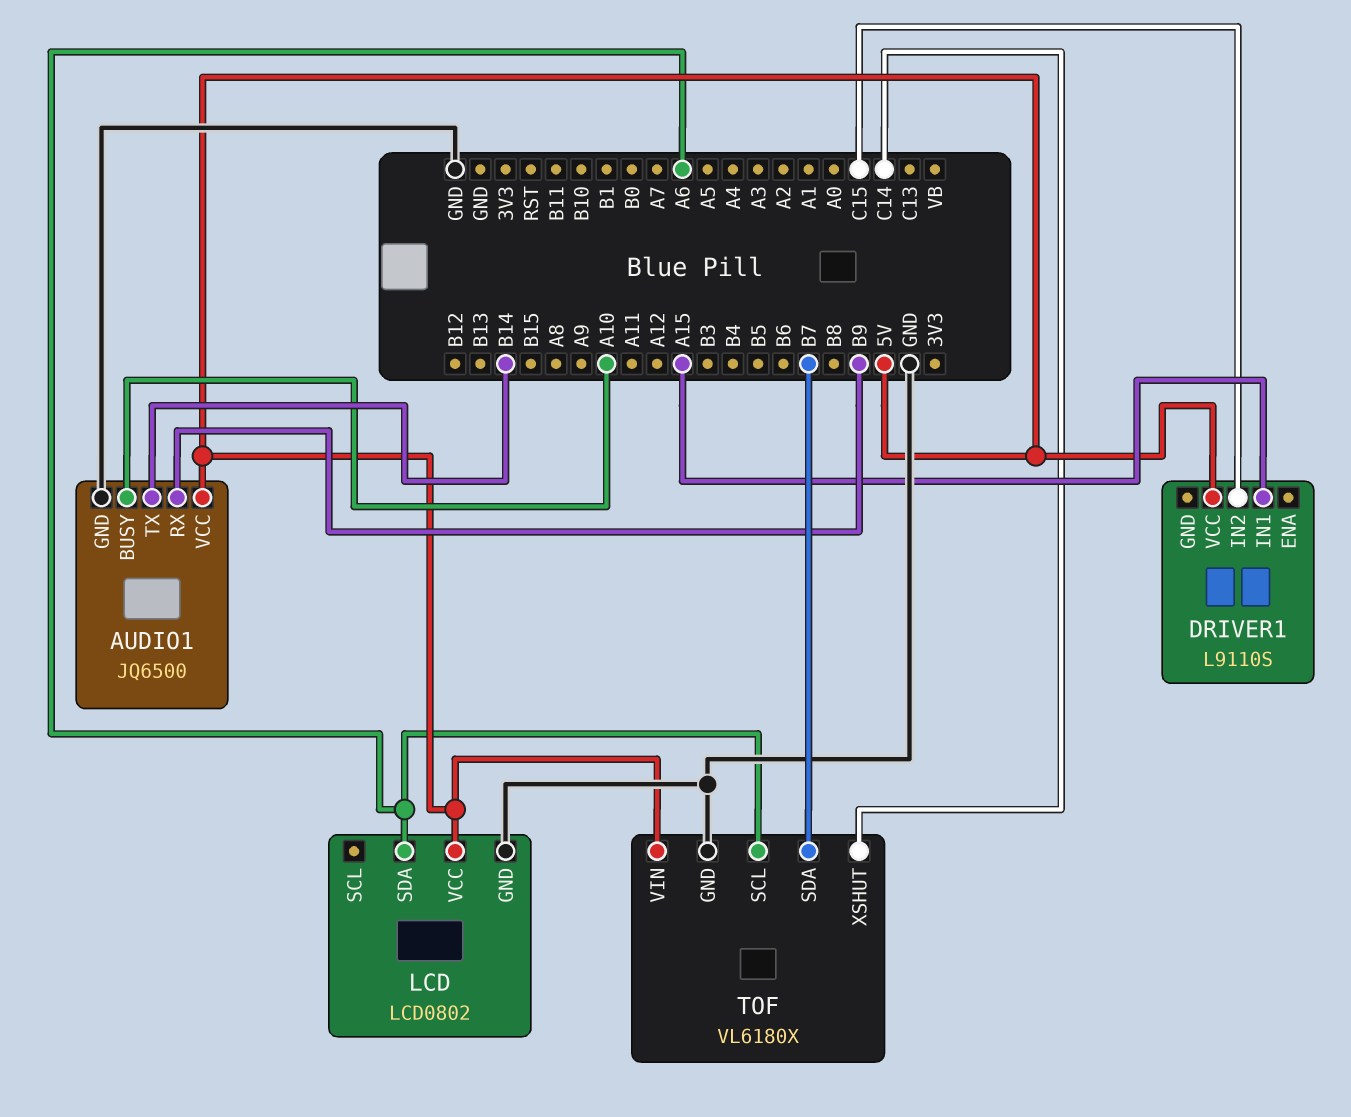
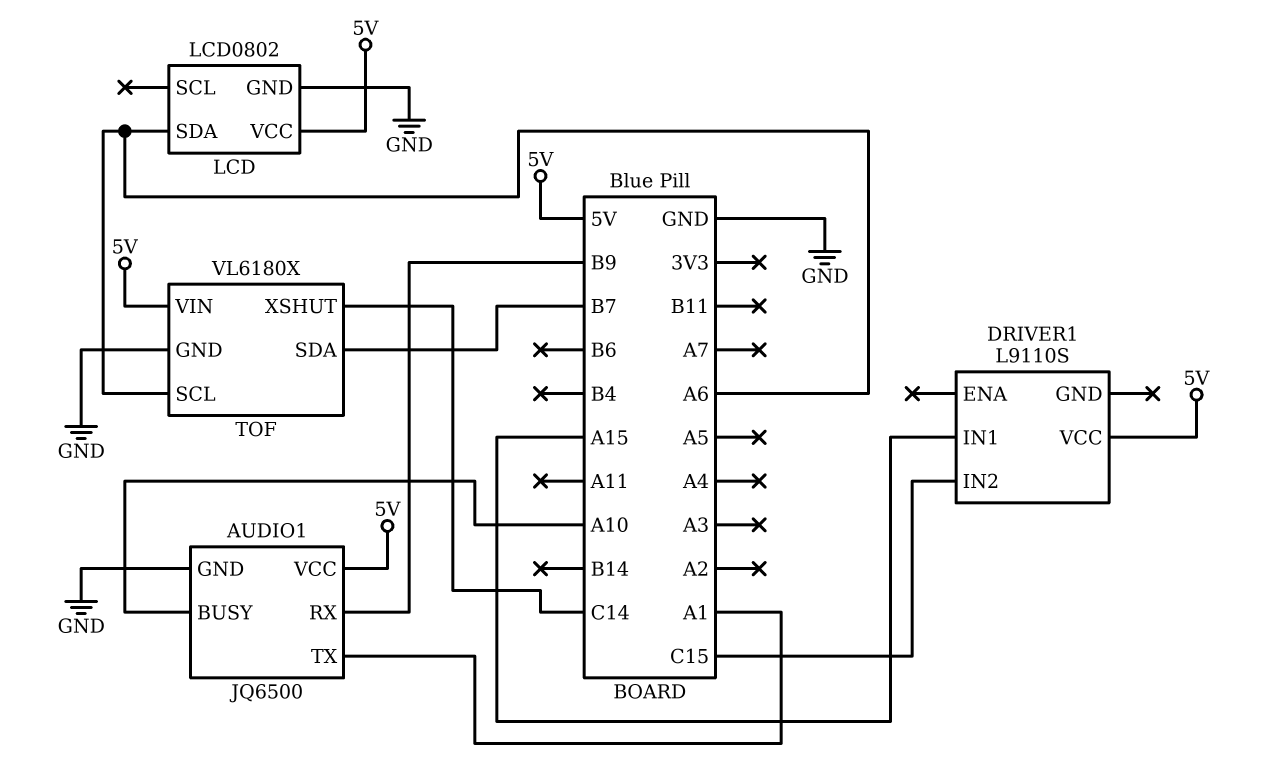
AUDIO1 pin TX: B14 -> A1

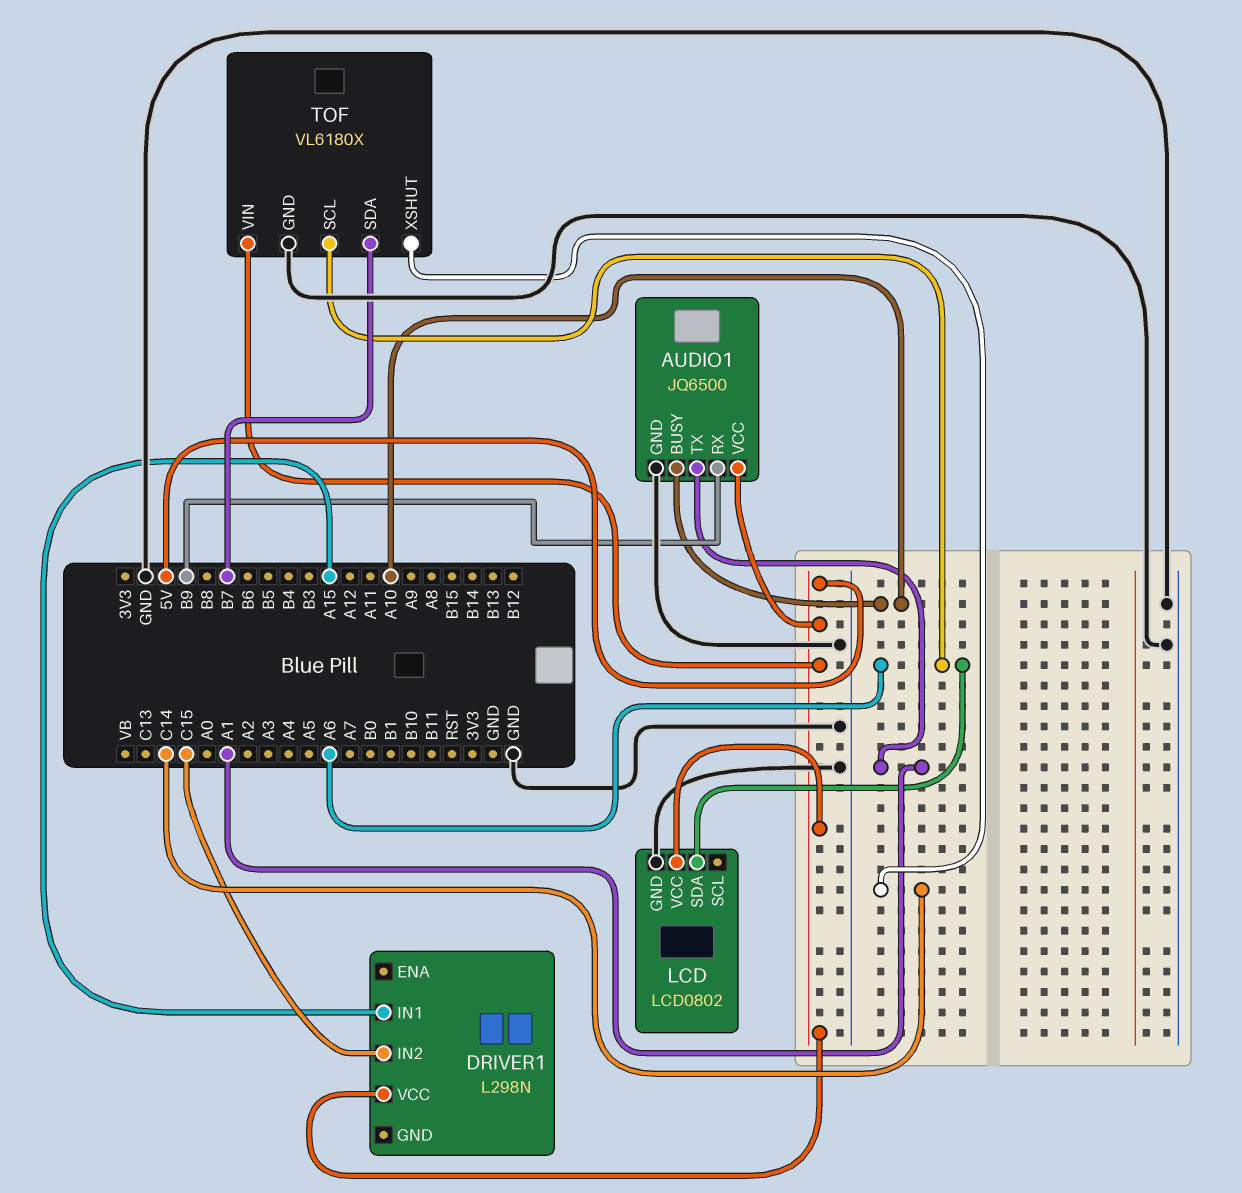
DRIVER1: L9110S -> L298N

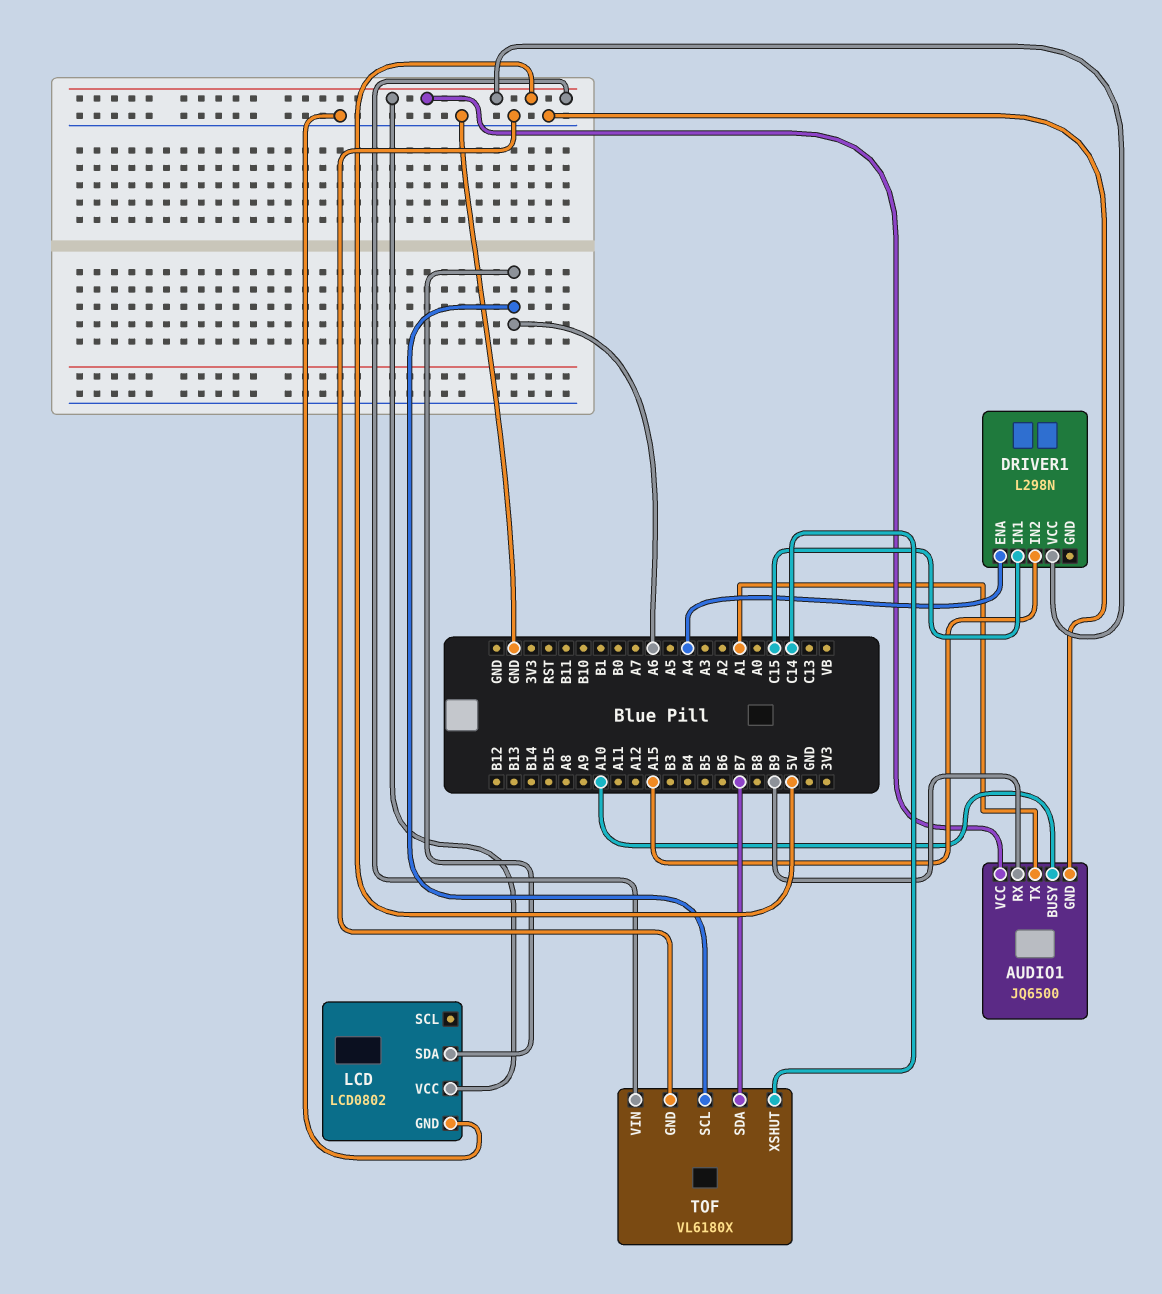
DRIVER1 pin ENA: none -> A4
DRIVER1 pin IN1: A15 -> C15
DRIVER1 pin IN2: C15 -> A15

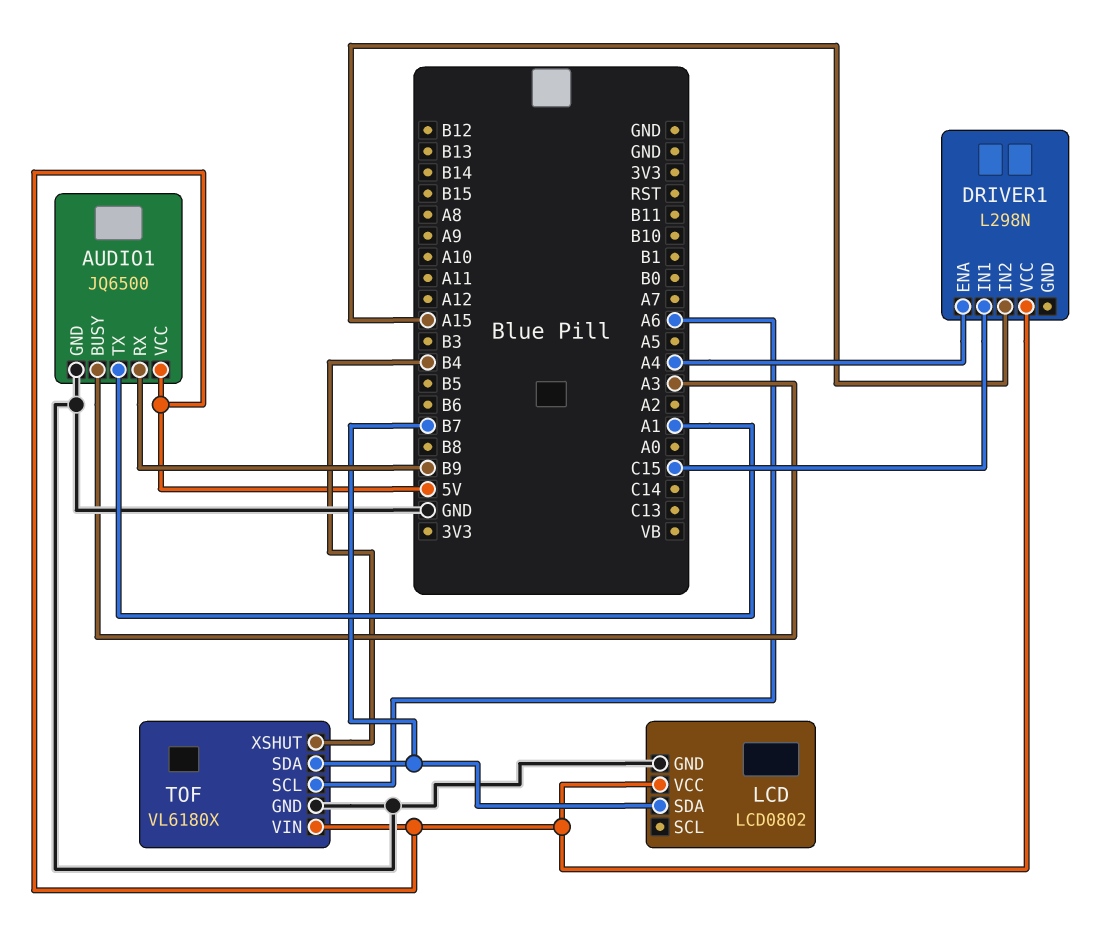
AUDIO1 pin BUSY: A10 -> A3
LCD pin SDA: A6 -> B7
TOF pin XSHUT: C14 -> B4

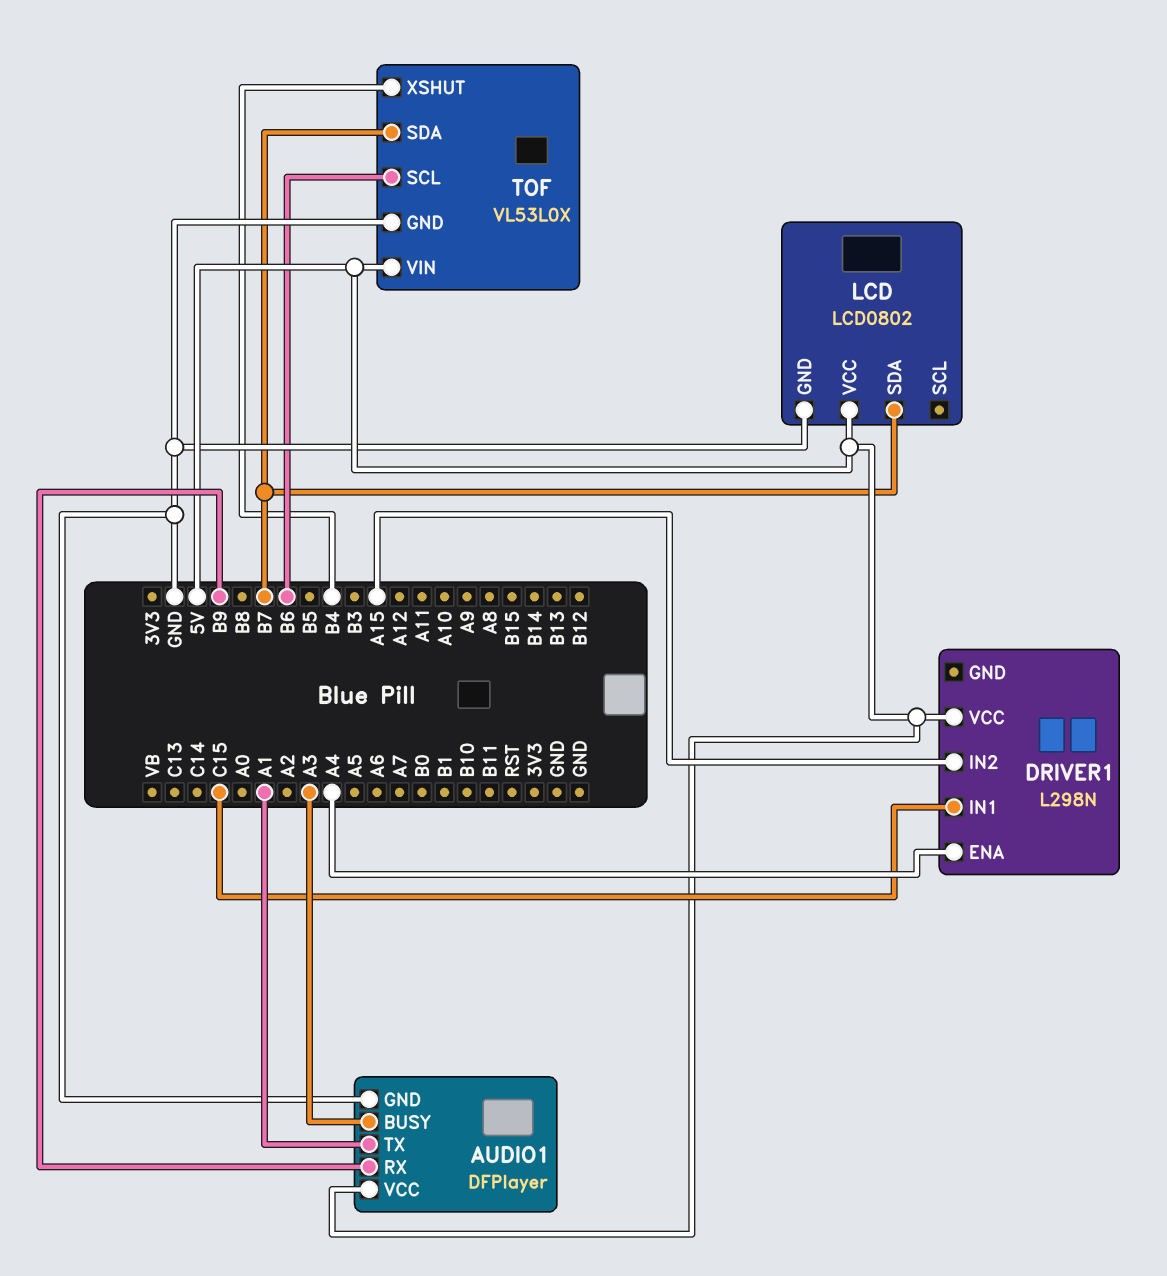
AUDIO1: JQ6500 -> DFPlayer
TOF: VL6180X -> VL53L0X
TOF pin SCL: A6 -> B6

